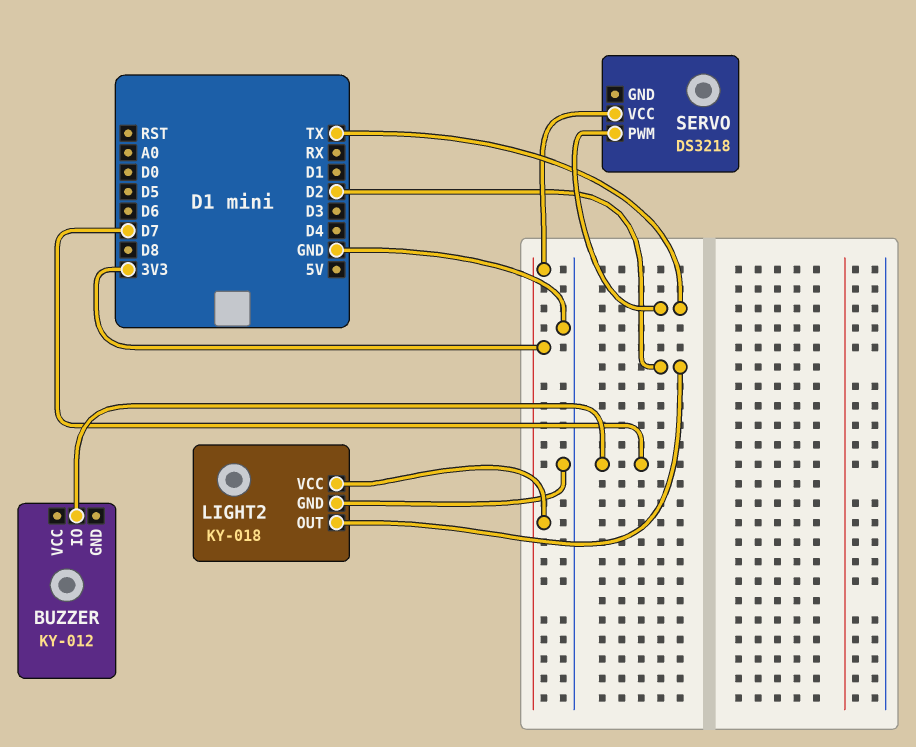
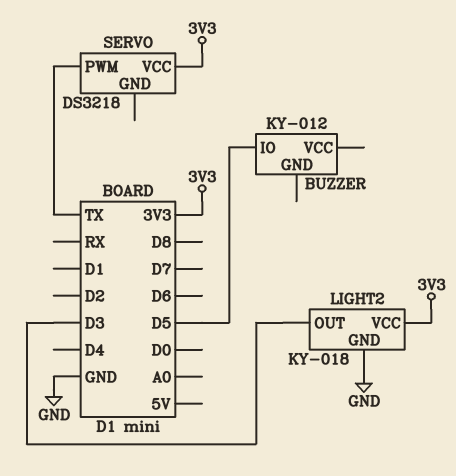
BUZZER pin IO: D7 -> D5
LIGHT2 pin OUT: D2 -> D3

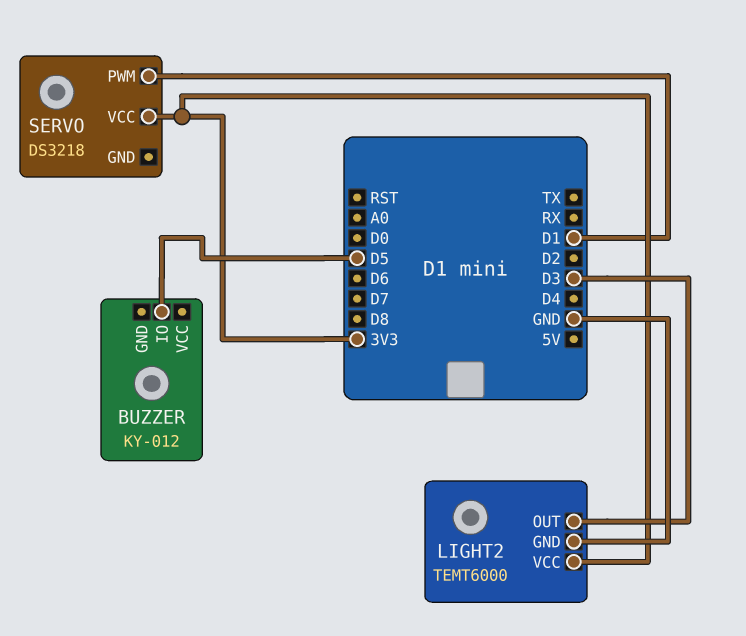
LIGHT2: KY-018 -> TEMT6000
SERVO pin PWM: TX -> D1

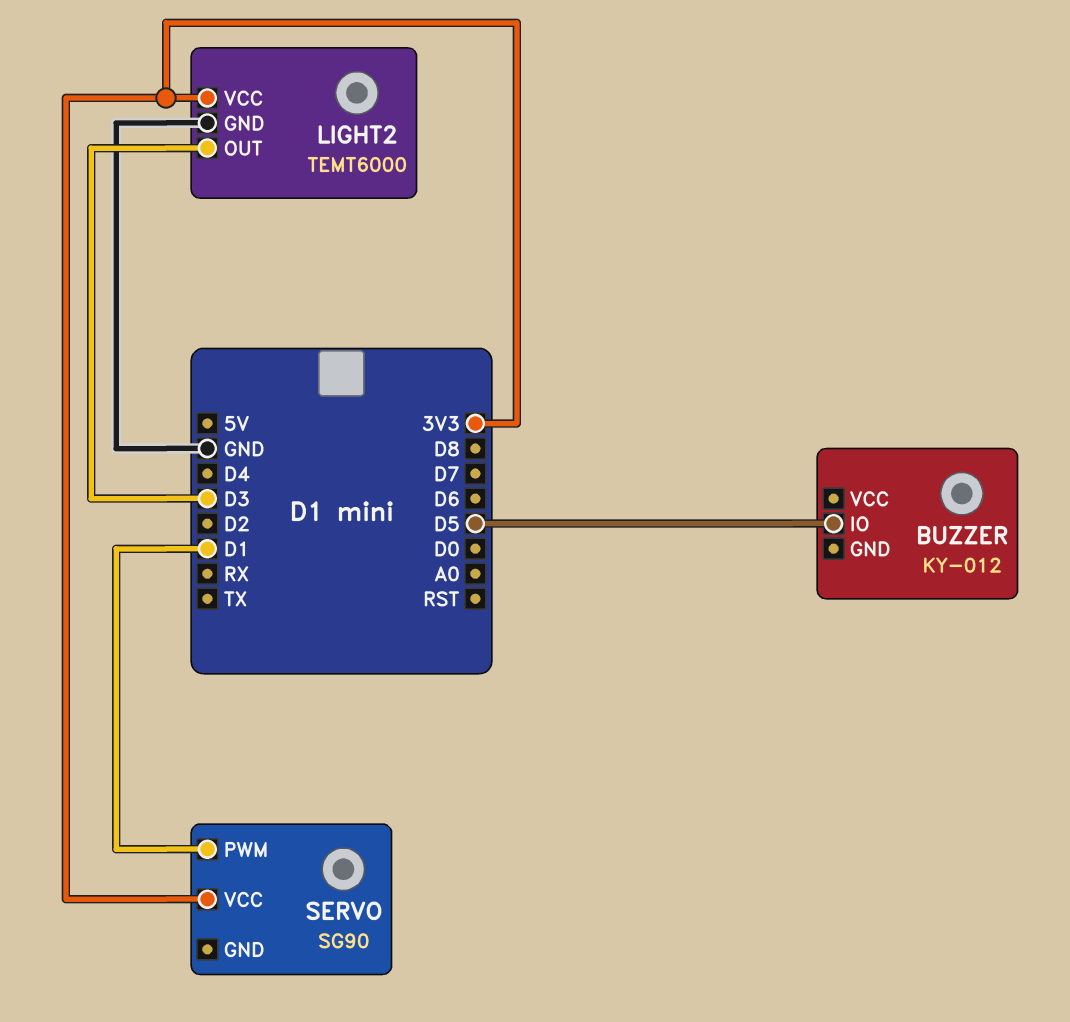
SERVO: DS3218 -> SG90

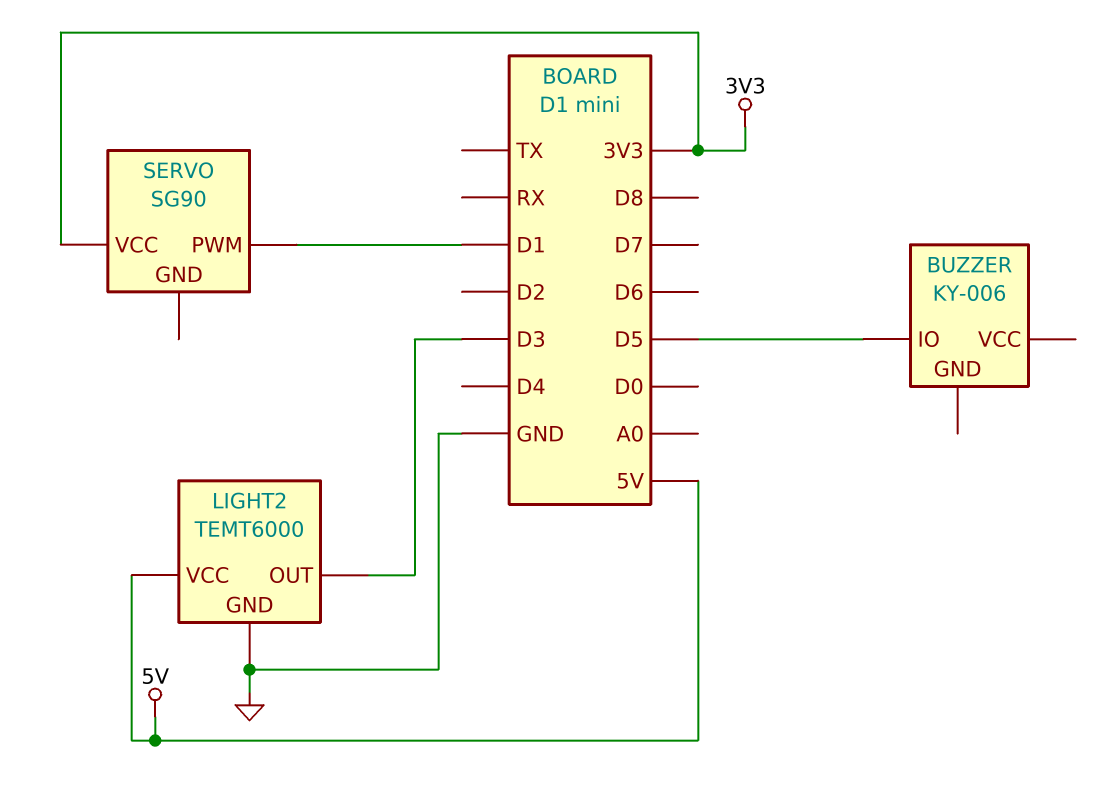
BUZZER: KY-012 -> KY-006
LIGHT2 pin VCC: 3V3 -> 5V

